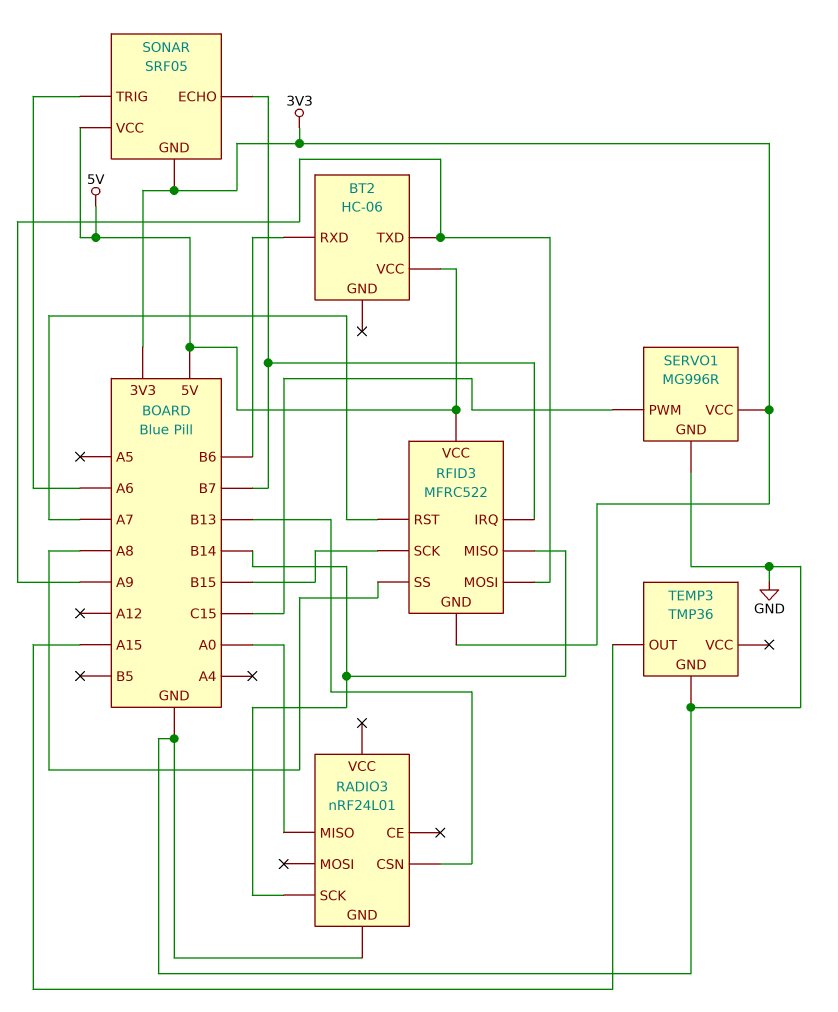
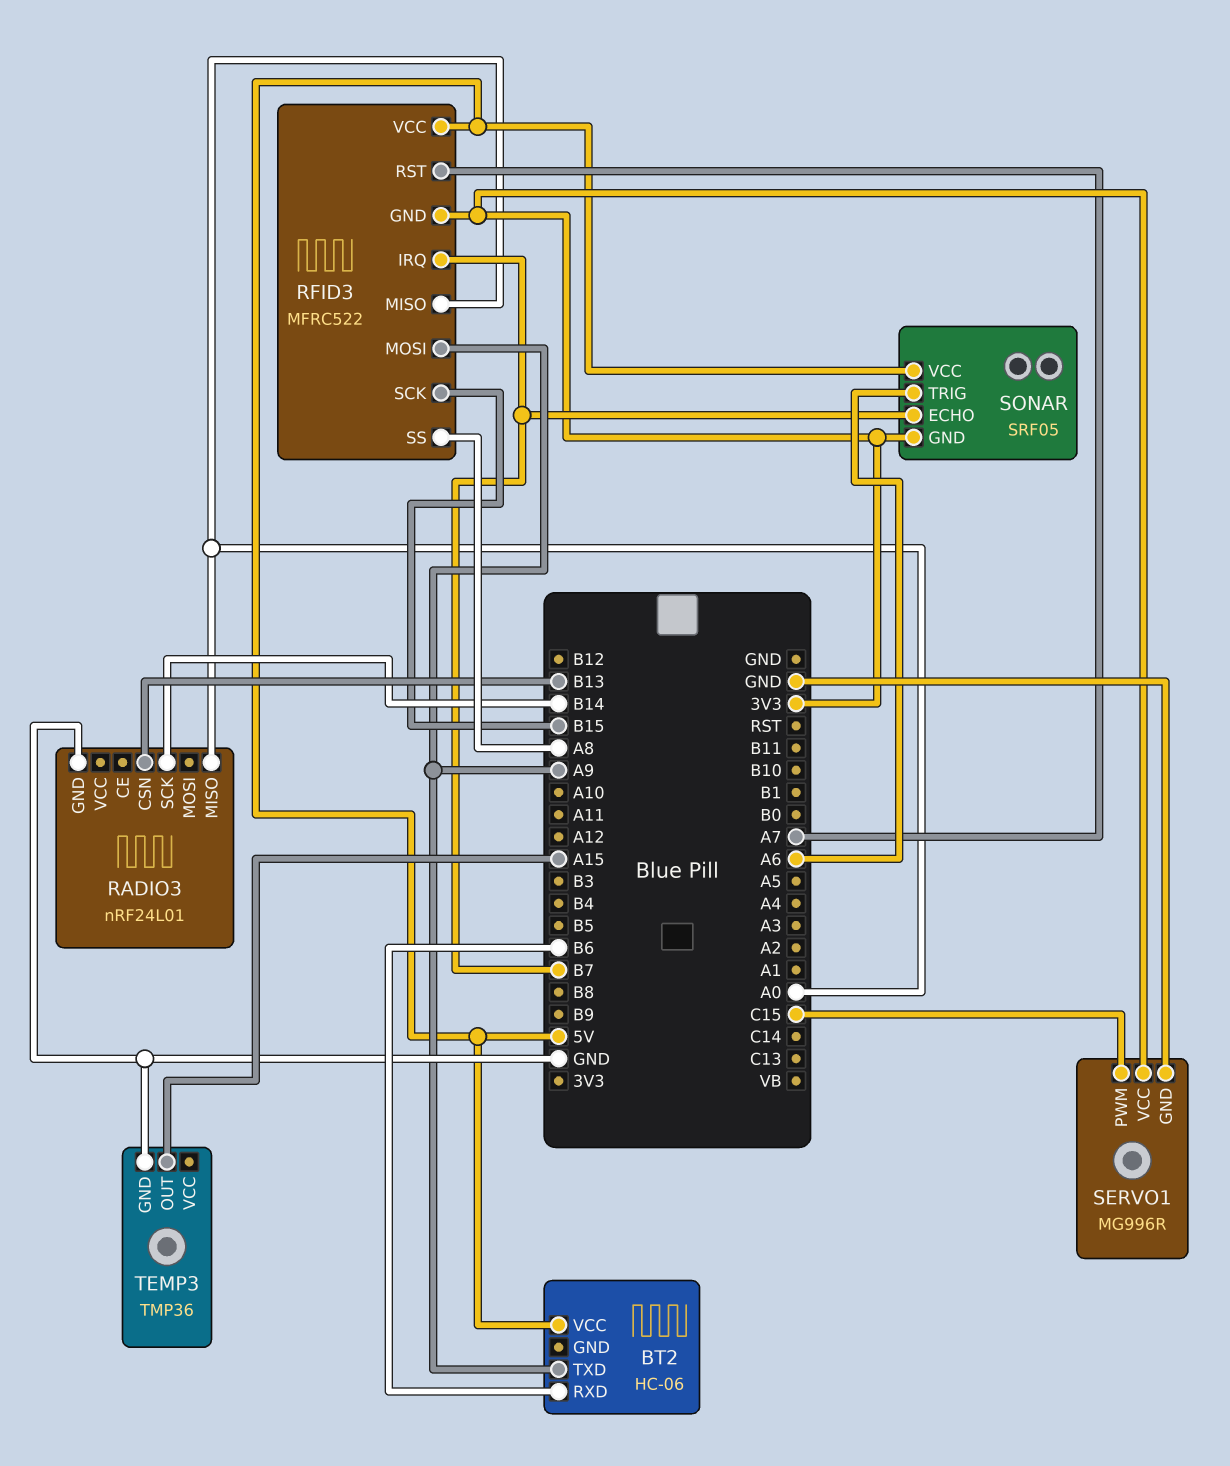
RFID3 pin MISO: B14 -> A0

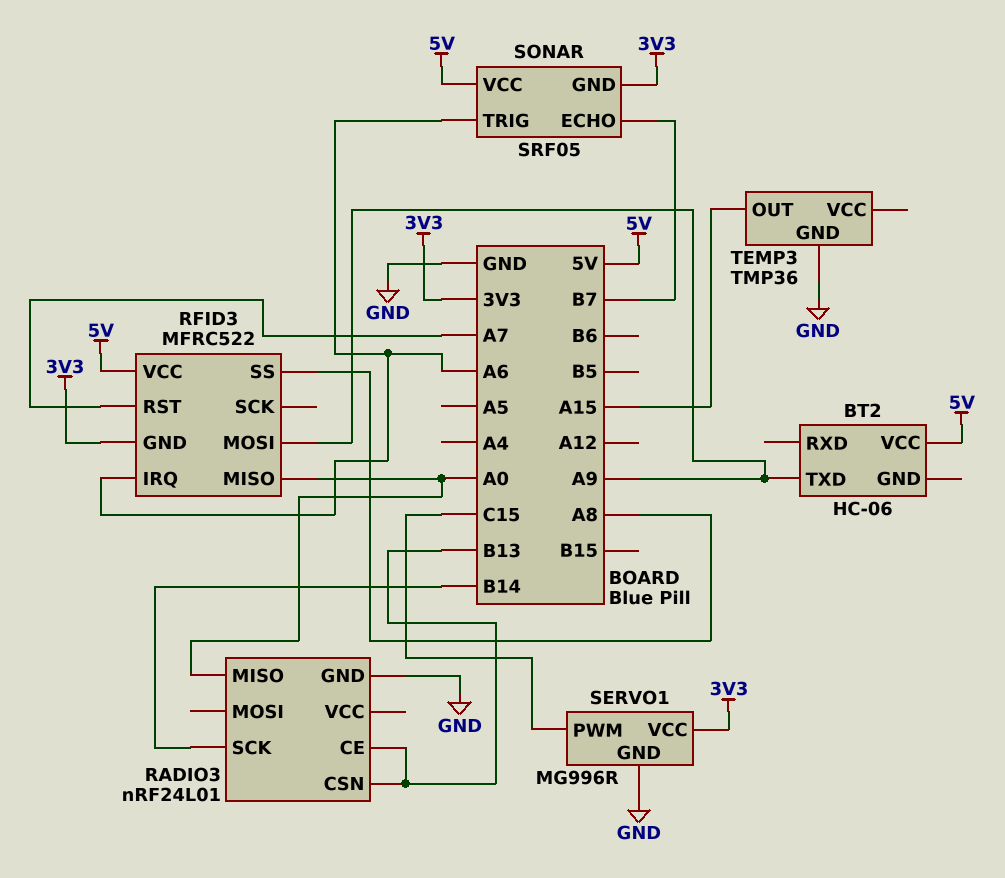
BT2 pin RXD: B6 -> none
RADIO3 pin CE: none -> B13
RFID3 pin IRQ: B7 -> A6
RFID3 pin SCK: B15 -> none

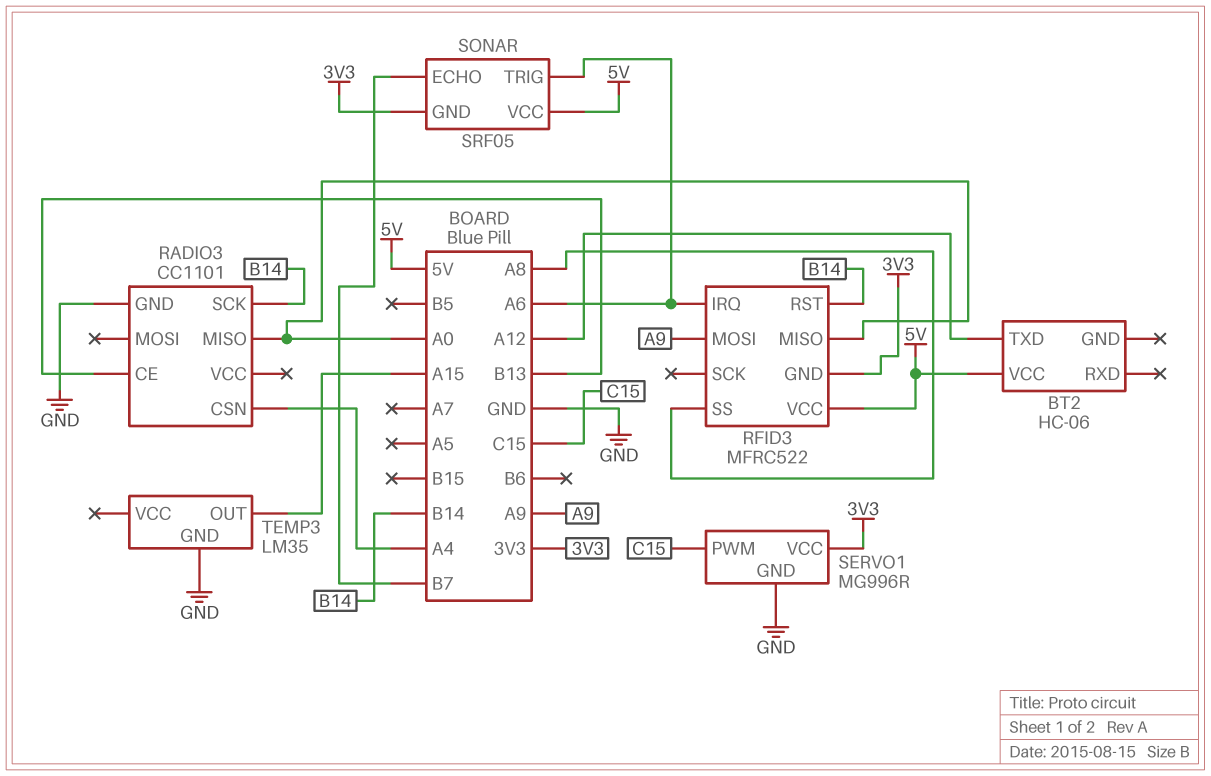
BT2 pin TXD: A9 -> A12
RADIO3: nRF24L01 -> CC1101
RADIO3 pin CSN: B13 -> A4
RFID3 pin RST: A7 -> B14
TEMP3: TMP36 -> LM35

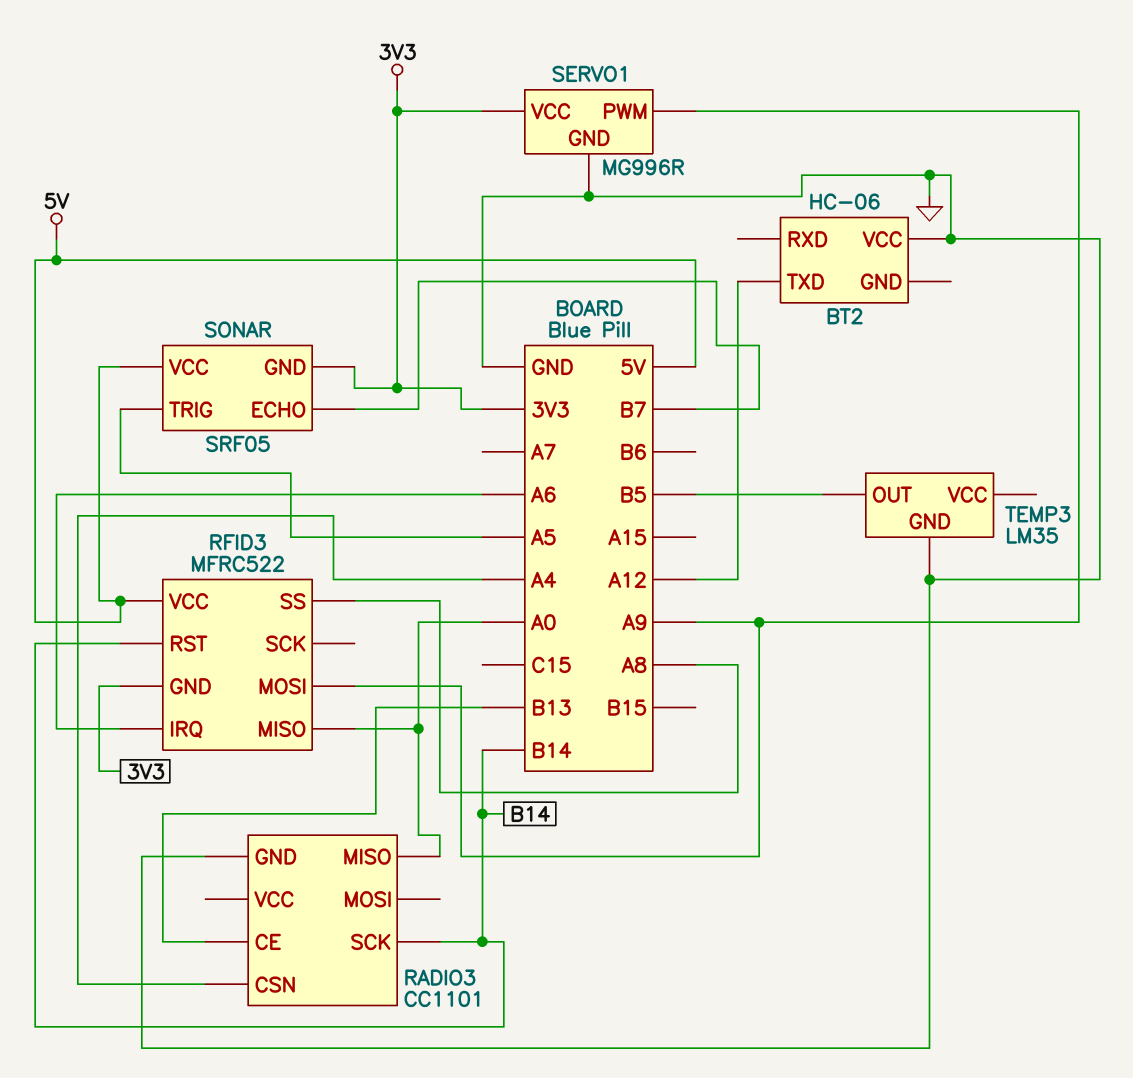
BT2 pin VCC: 5V -> GND
SERVO1 pin PWM: C15 -> A9
SONAR pin TRIG: A6 -> A5
TEMP3 pin OUT: A15 -> B5

